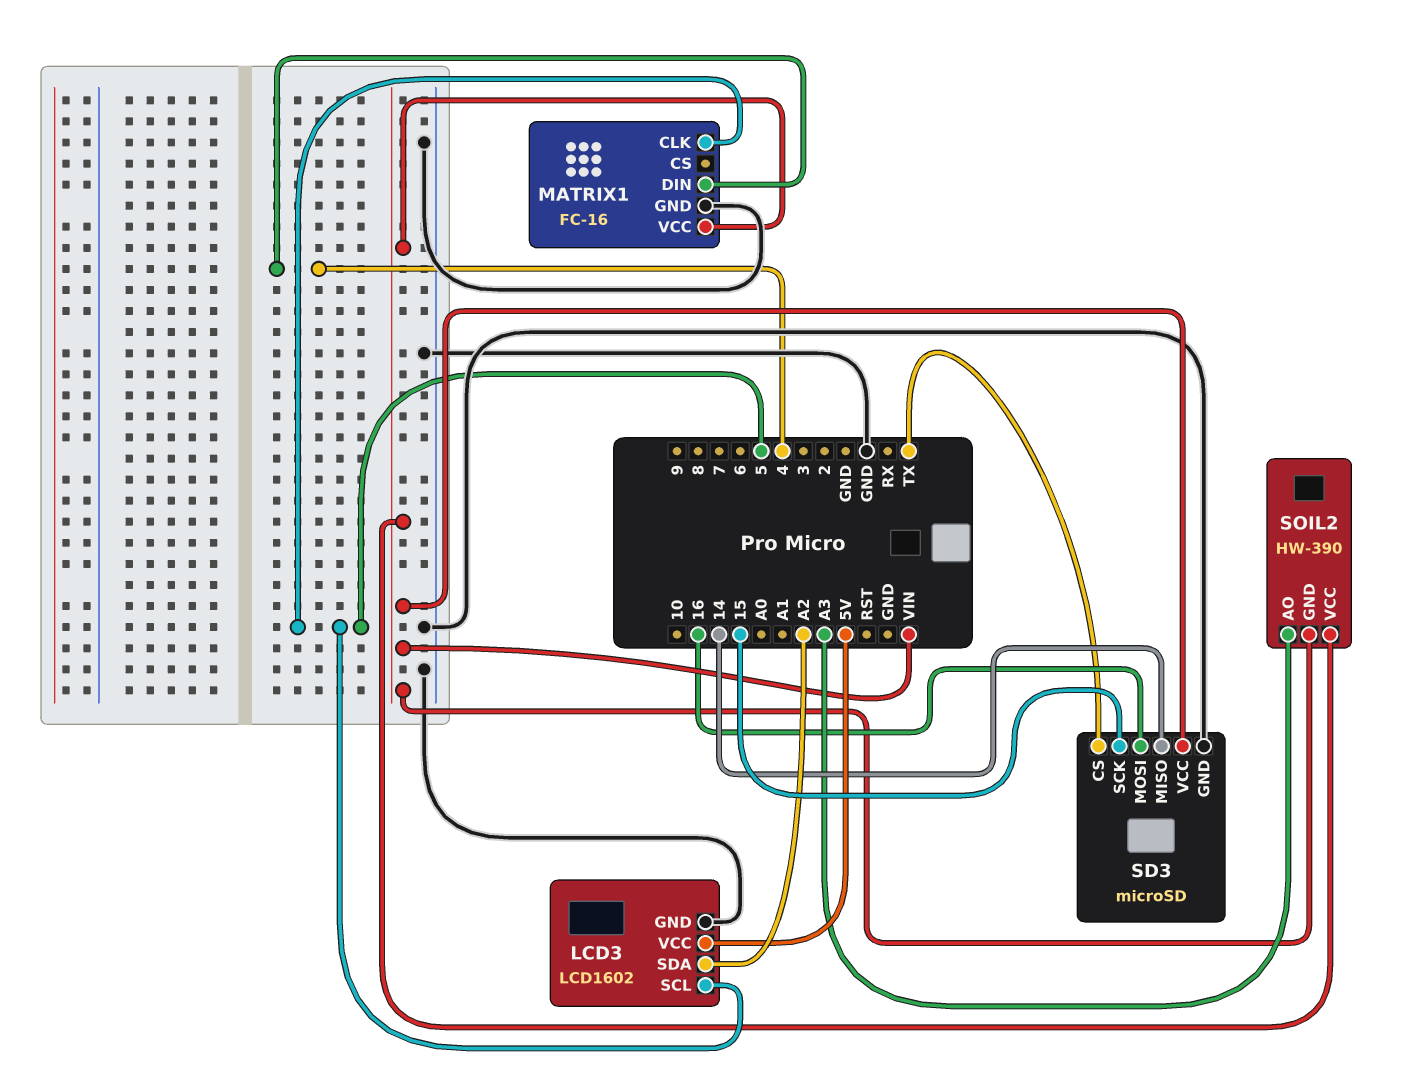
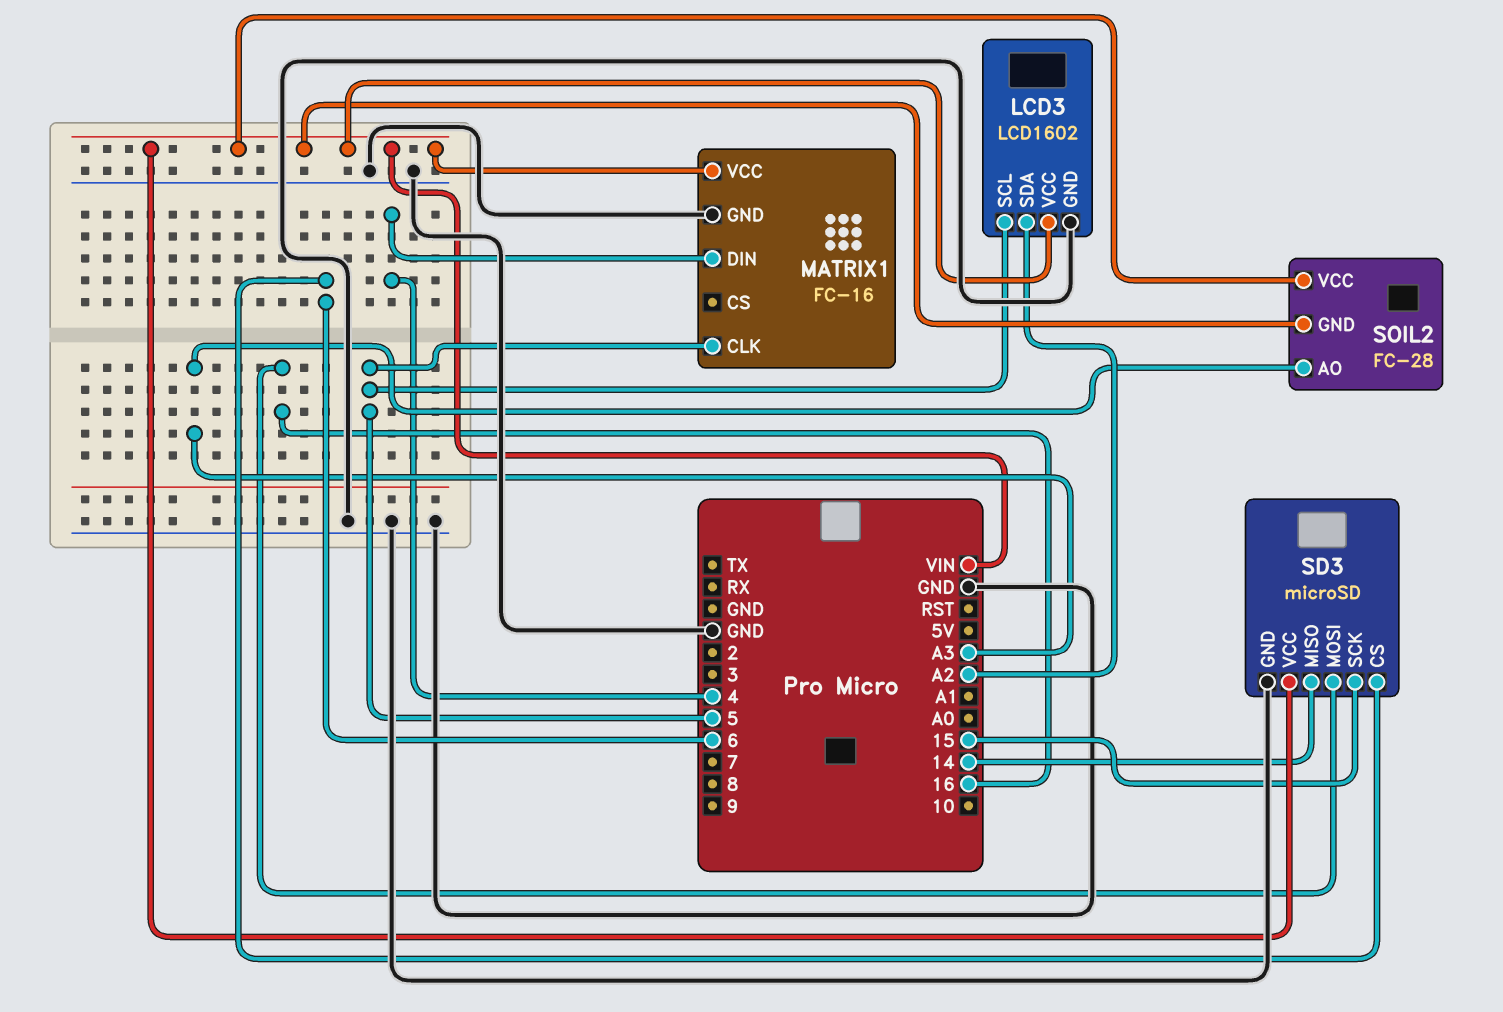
LCD3 pin VCC: 5V -> VIN
SD3 pin CS: TX -> 6
SOIL2: HW-390 -> FC-28

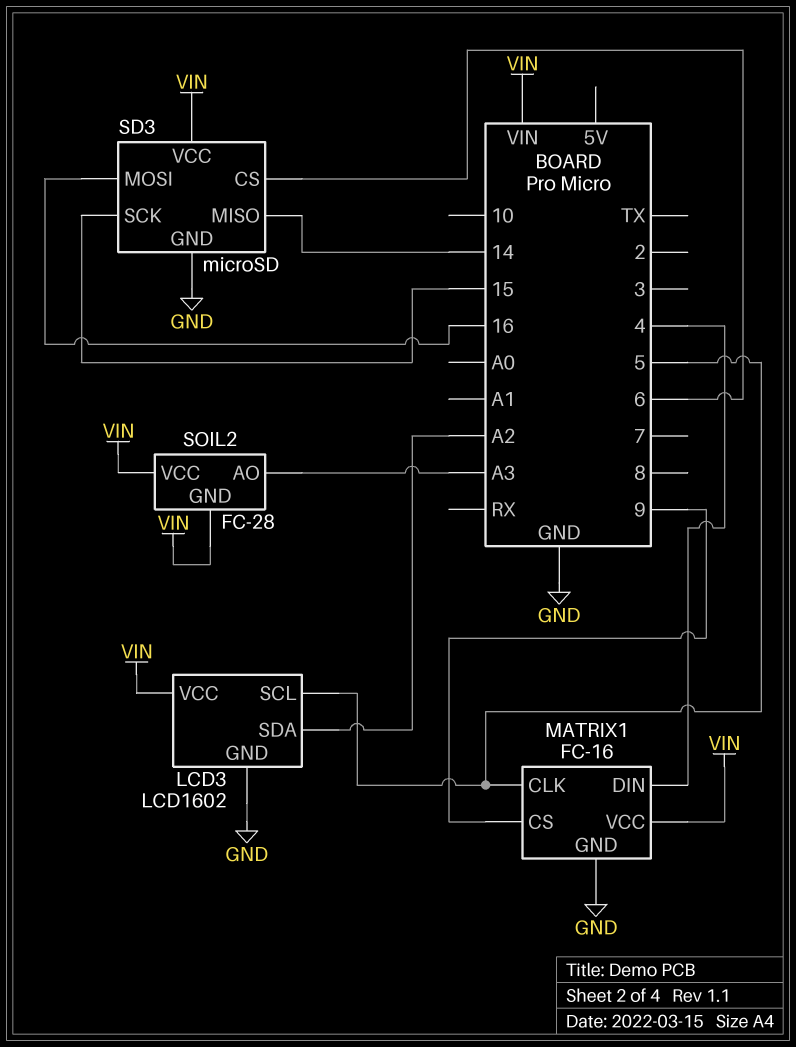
MATRIX1 pin CS: none -> 9

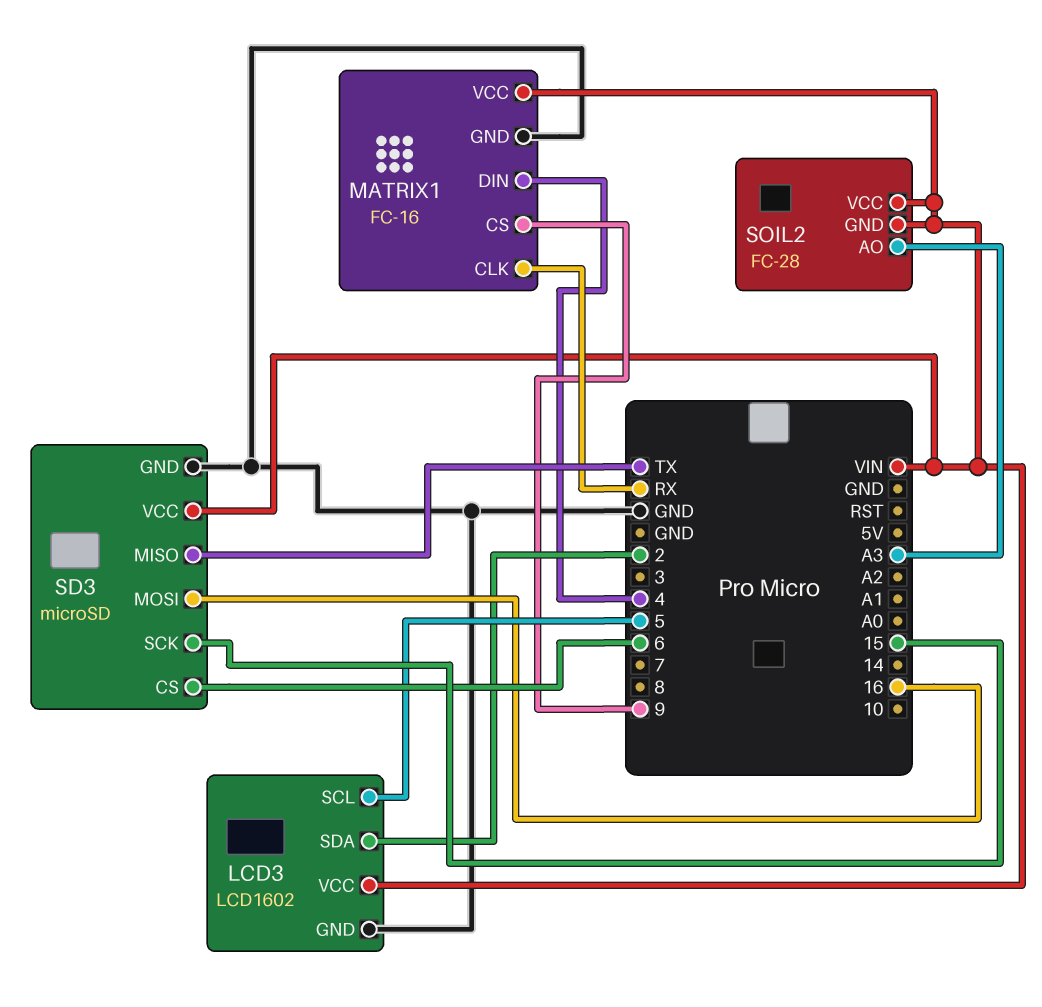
LCD3 pin SDA: A2 -> 2
MATRIX1 pin CLK: 5 -> RX
SD3 pin MISO: 14 -> TX

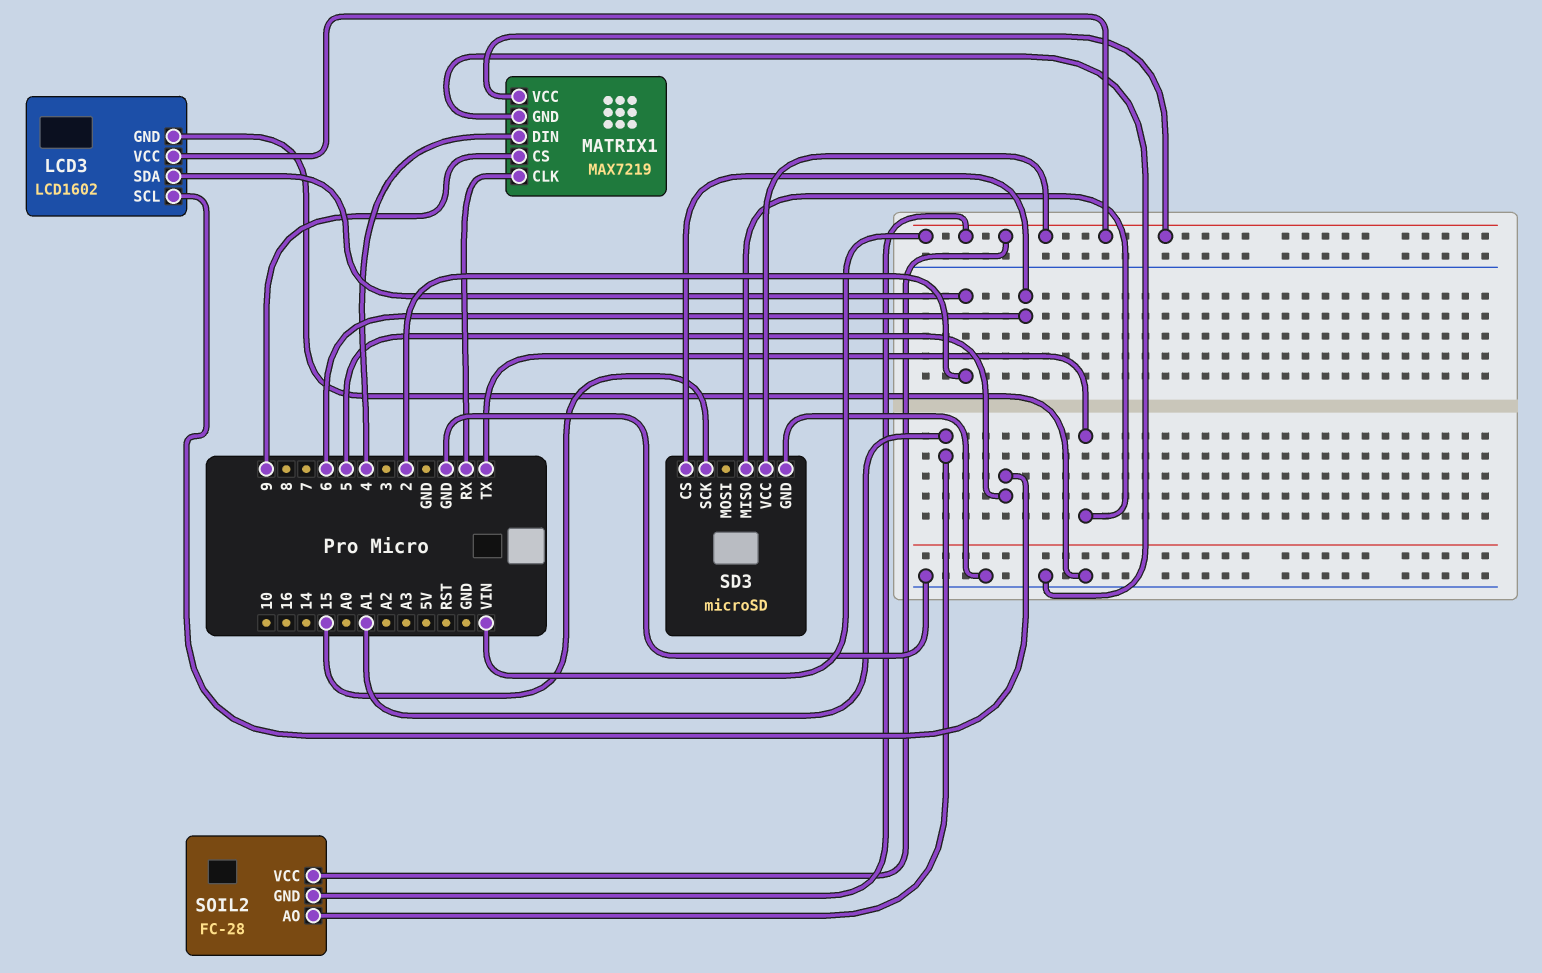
MATRIX1: FC-16 -> MAX7219
SD3 pin MOSI: 16 -> none
SOIL2 pin AO: A3 -> A1

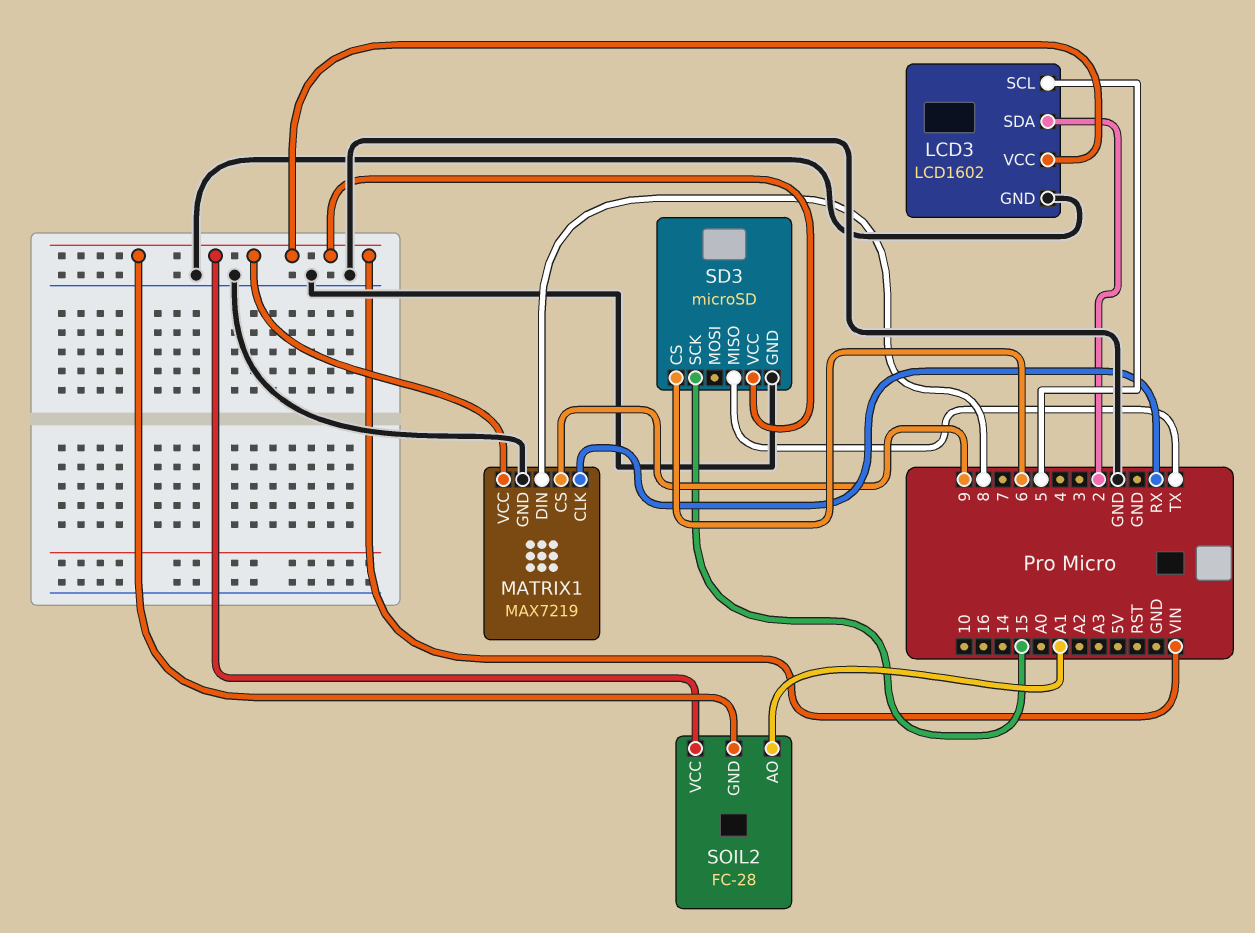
MATRIX1 pin DIN: 4 -> 8

